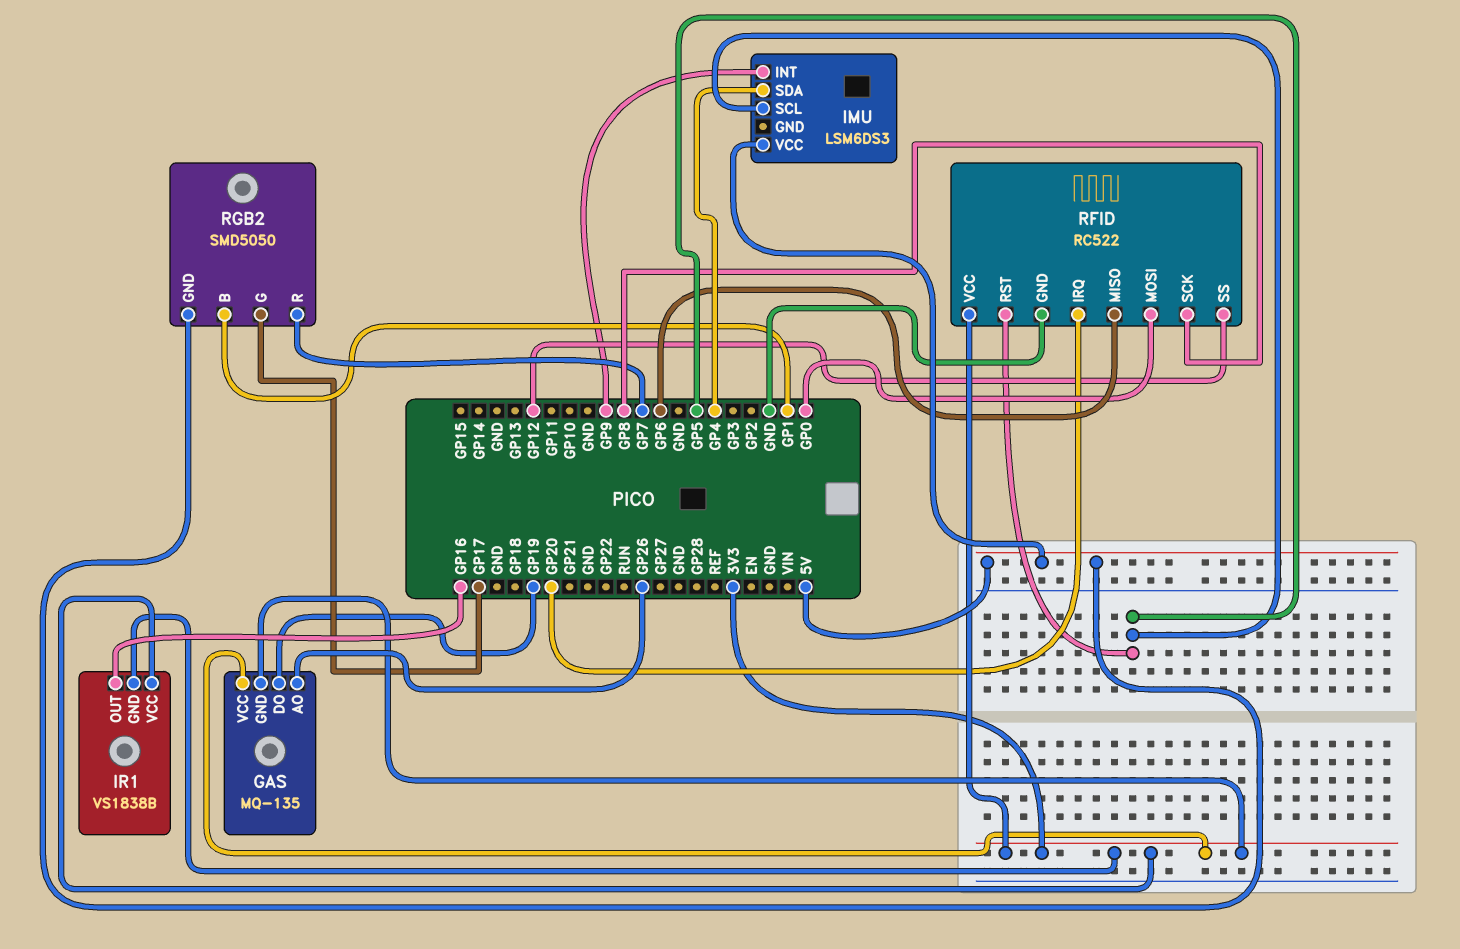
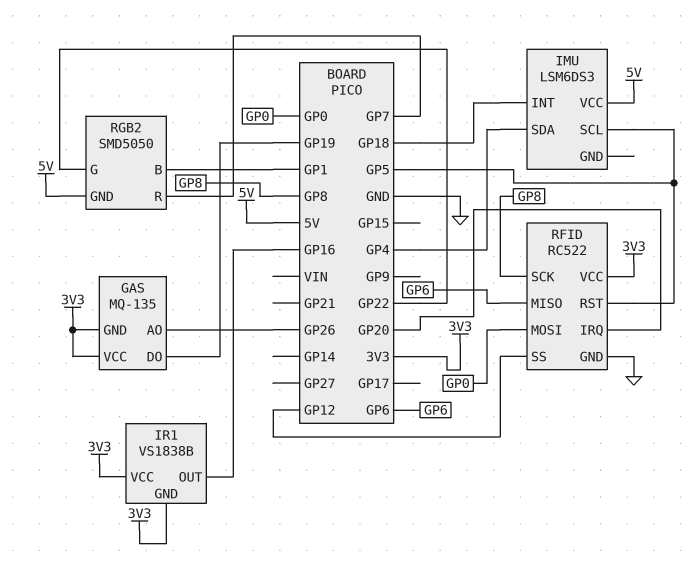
IMU pin INT: GP9 -> GP18
RGB2 pin G: GP17 -> GP22

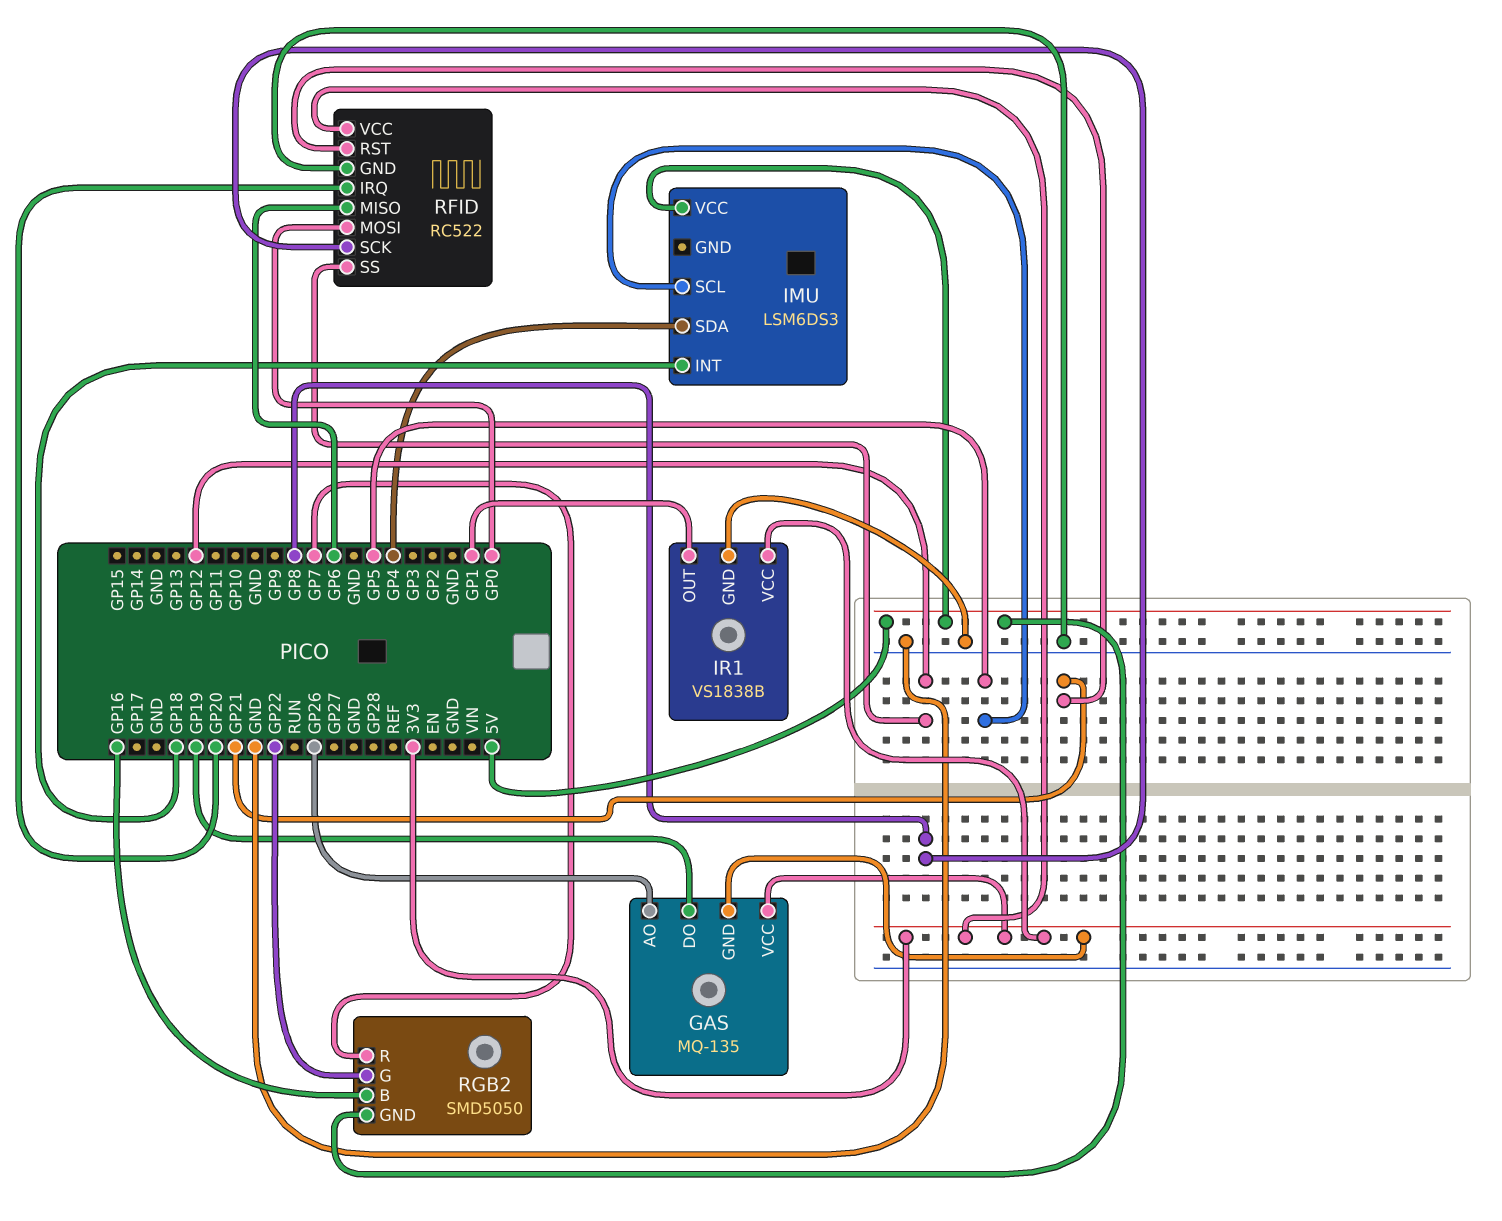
IR1 pin GND: 3V3 -> GND
IR1 pin OUT: GP16 -> GP1
RFID pin RST: GP5 -> GP21
RGB2 pin B: GP1 -> GP16

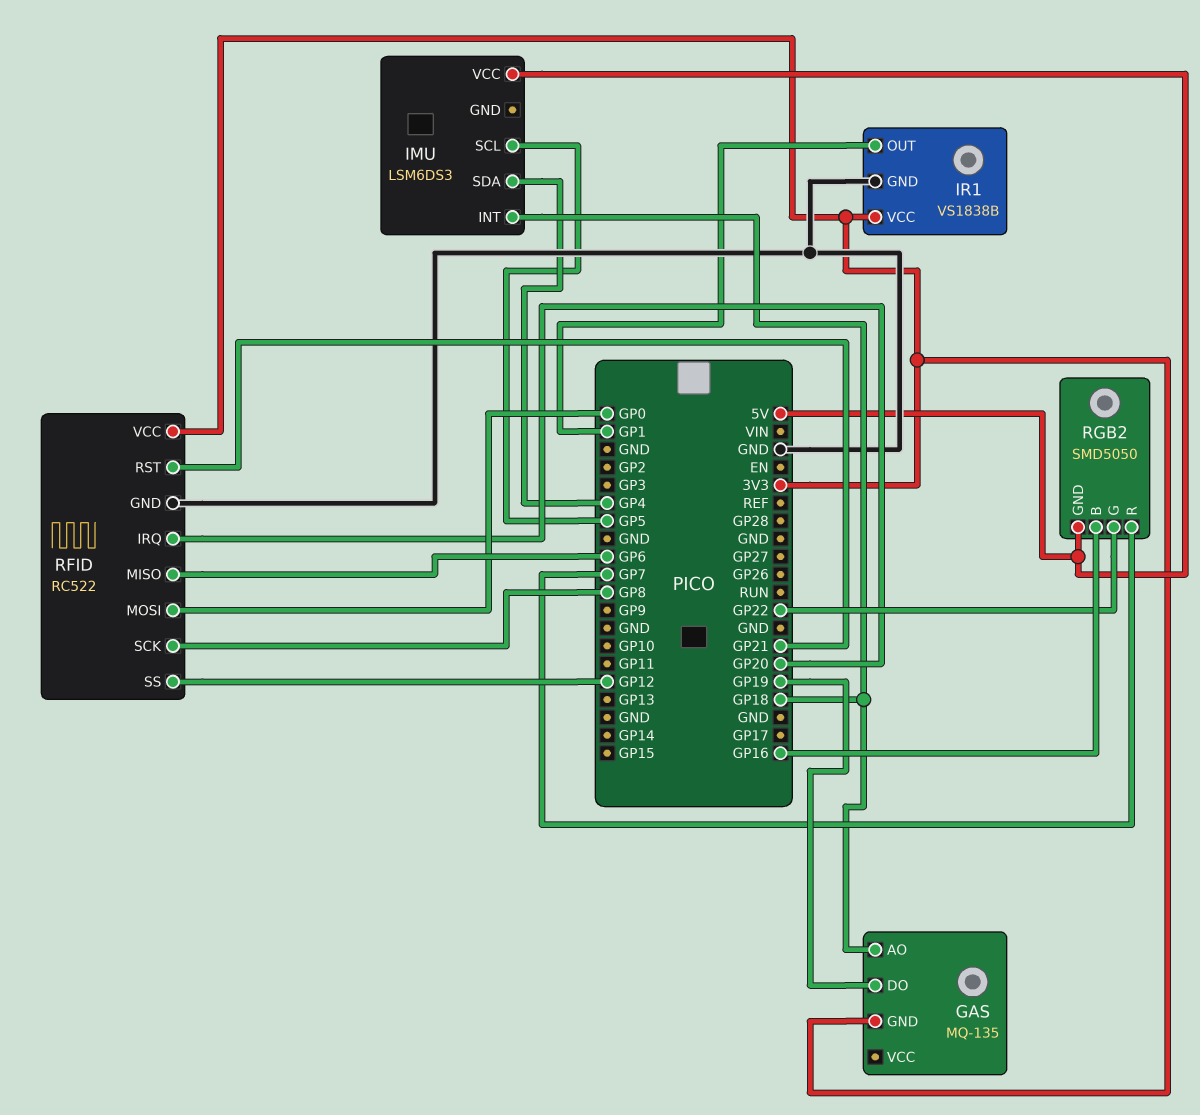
GAS pin AO: GP26 -> GP18
GAS pin VCC: 3V3 -> none

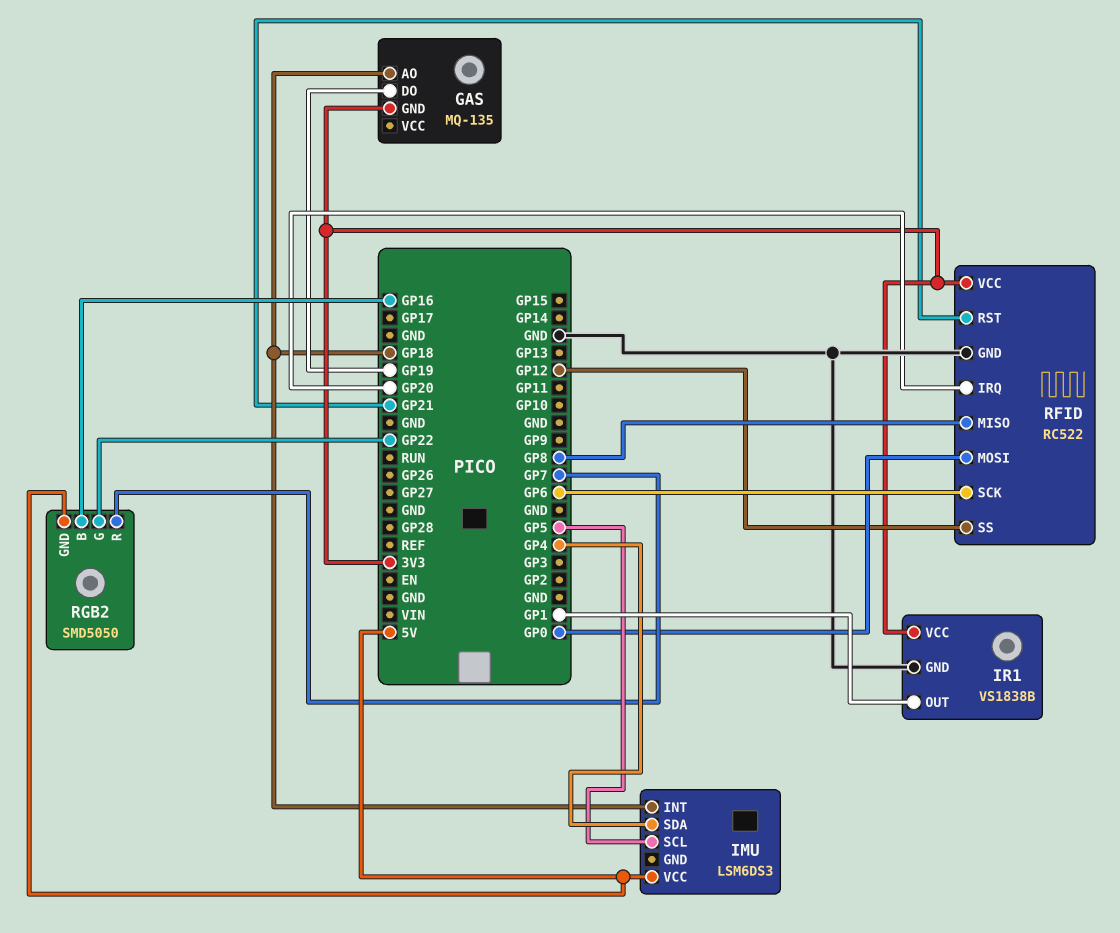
RFID pin MISO: GP6 -> GP8
RFID pin SCK: GP8 -> GP6

